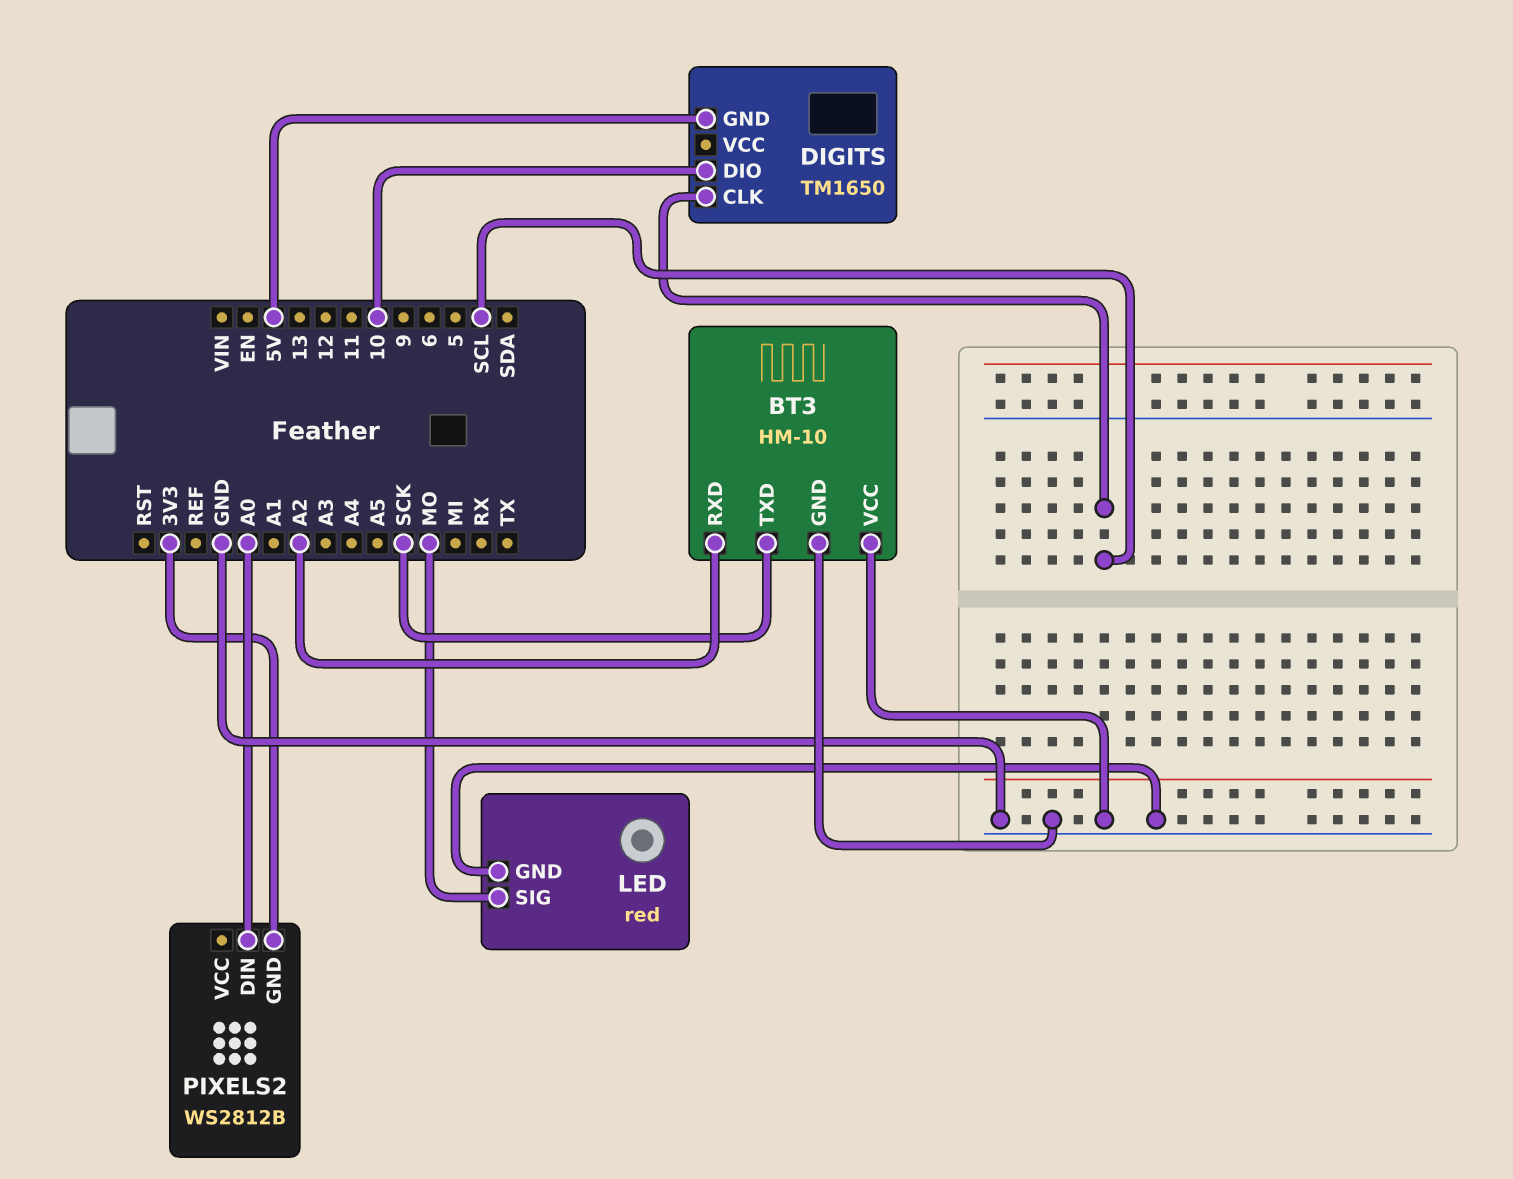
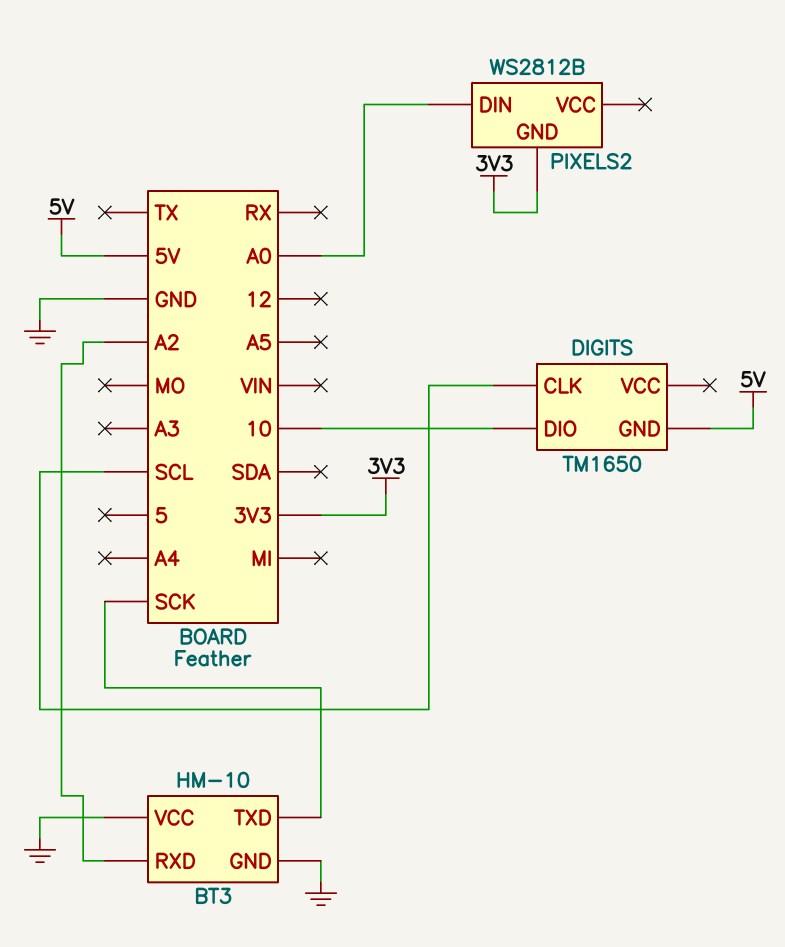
LED: red -> none
LED pin GND: GND -> none
LED pin SIG: MO -> none

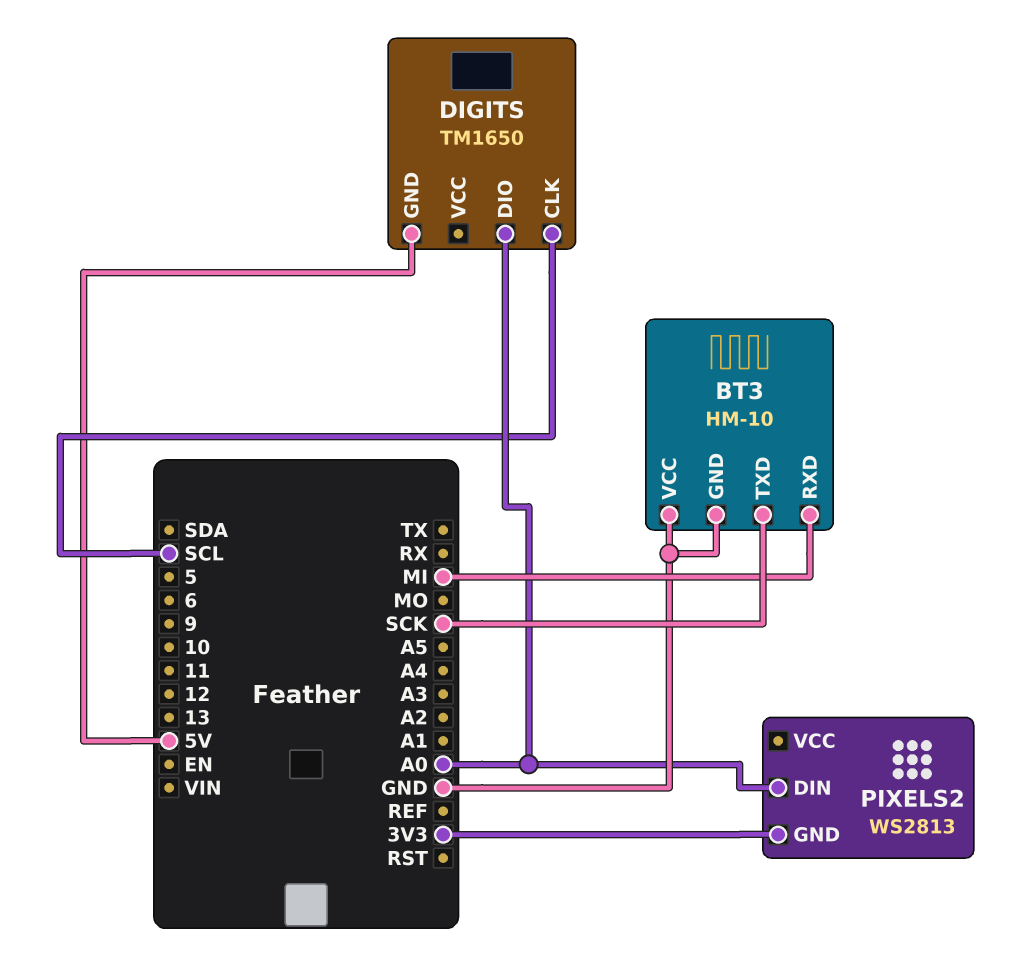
BT3 pin RXD: A2 -> MI
DIGITS pin DIO: 10 -> A0
PIXELS2: WS2812B -> WS2813

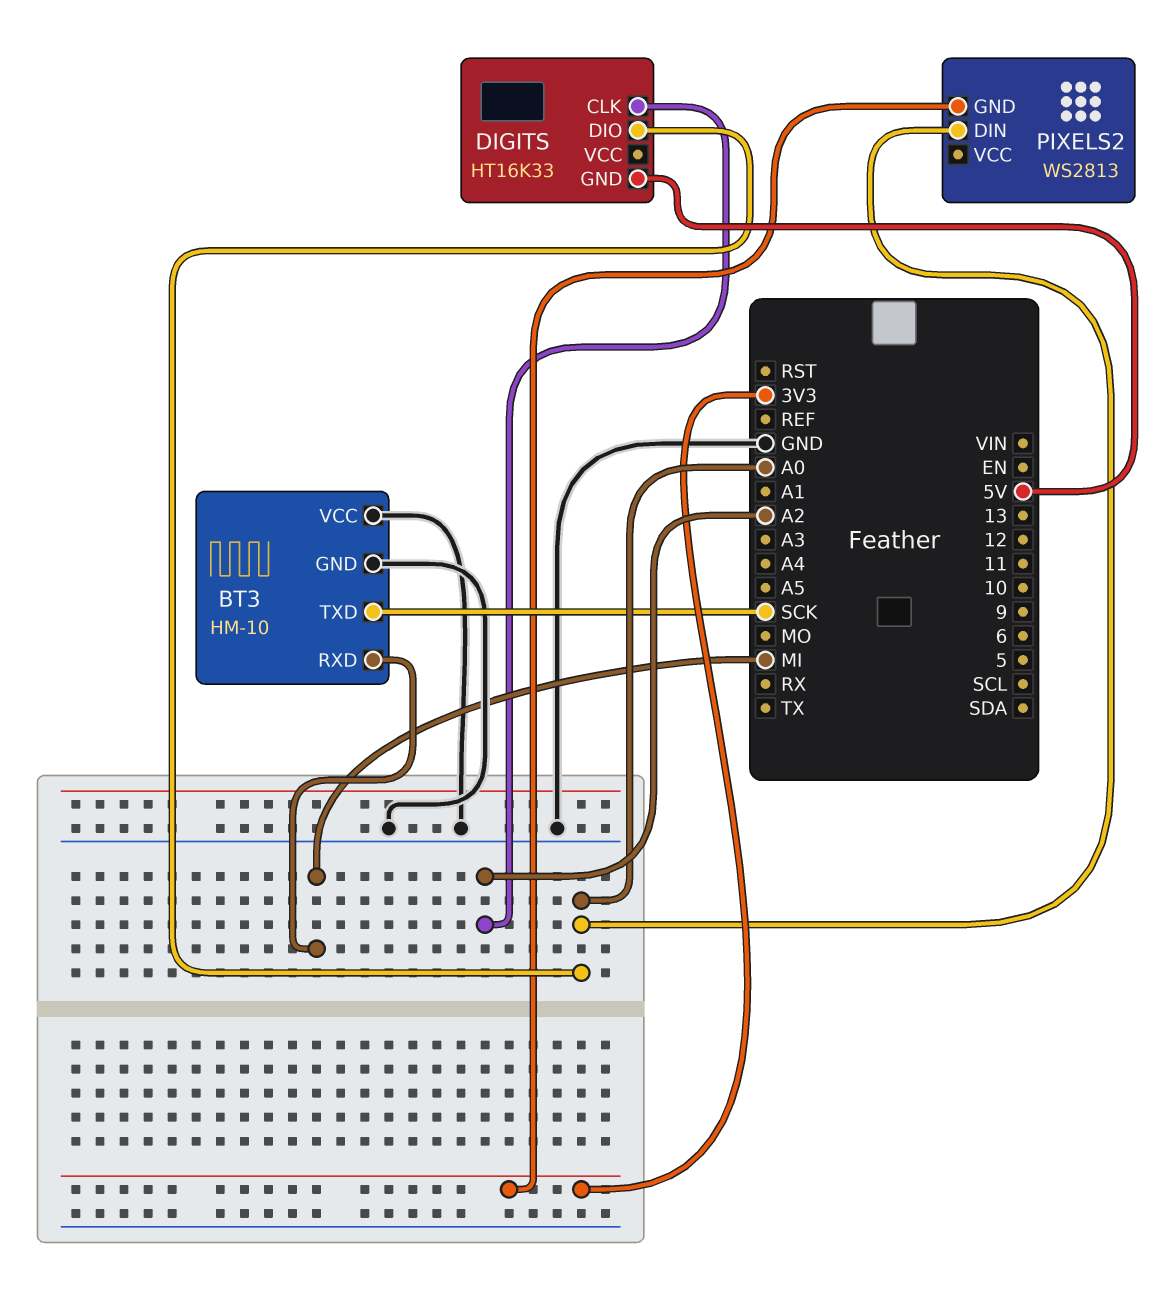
DIGITS: TM1650 -> HT16K33
DIGITS pin CLK: SCL -> A2

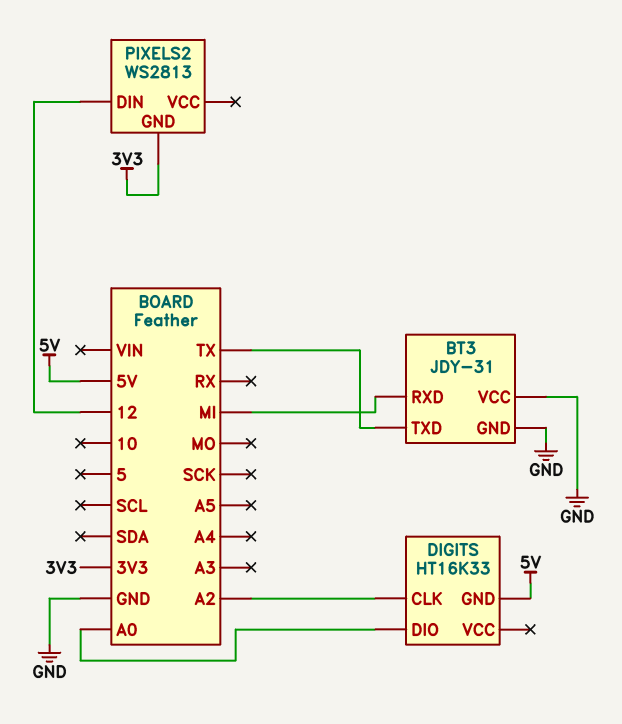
BT3: HM-10 -> JDY-31
BT3 pin TXD: SCK -> TX
PIXELS2 pin DIN: A0 -> 12

